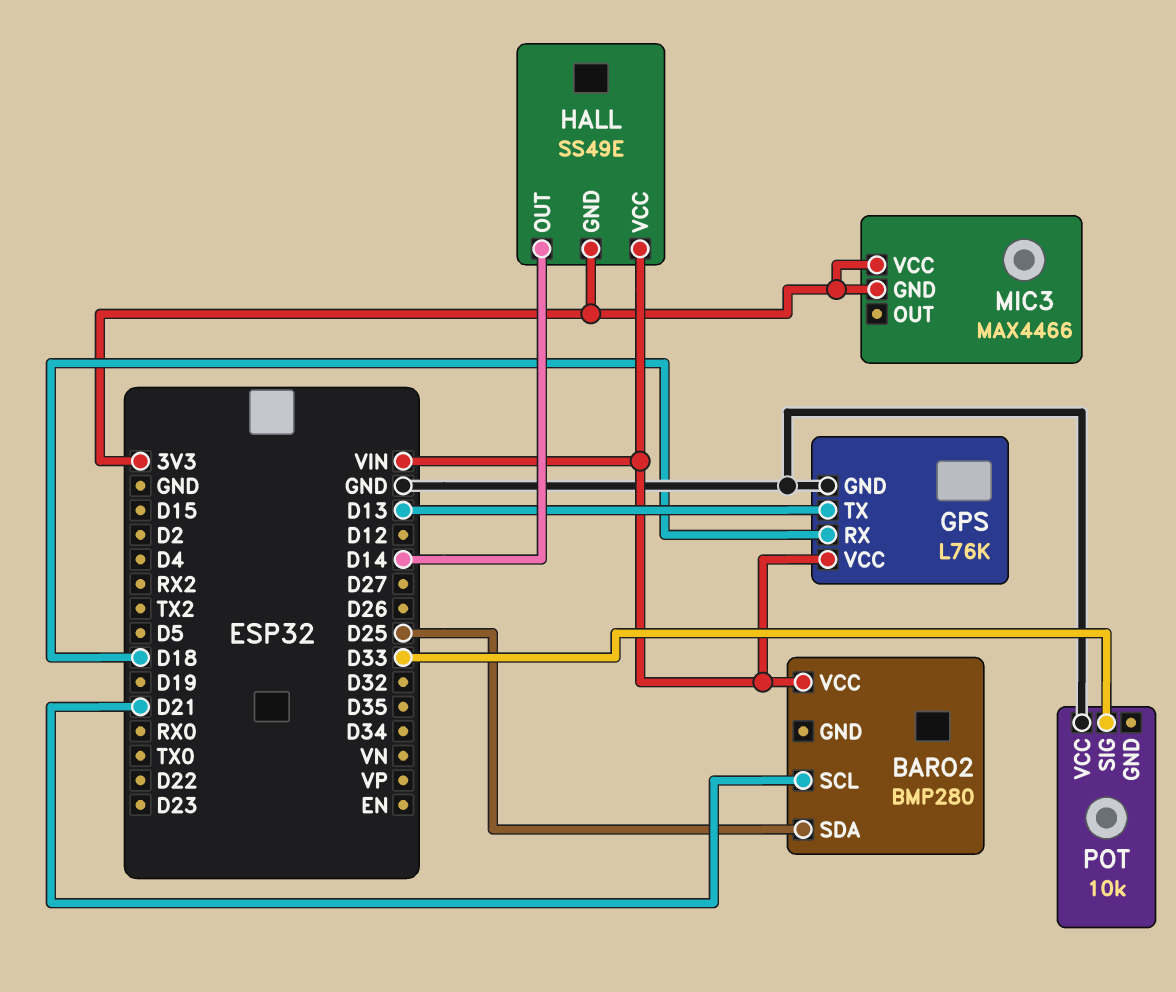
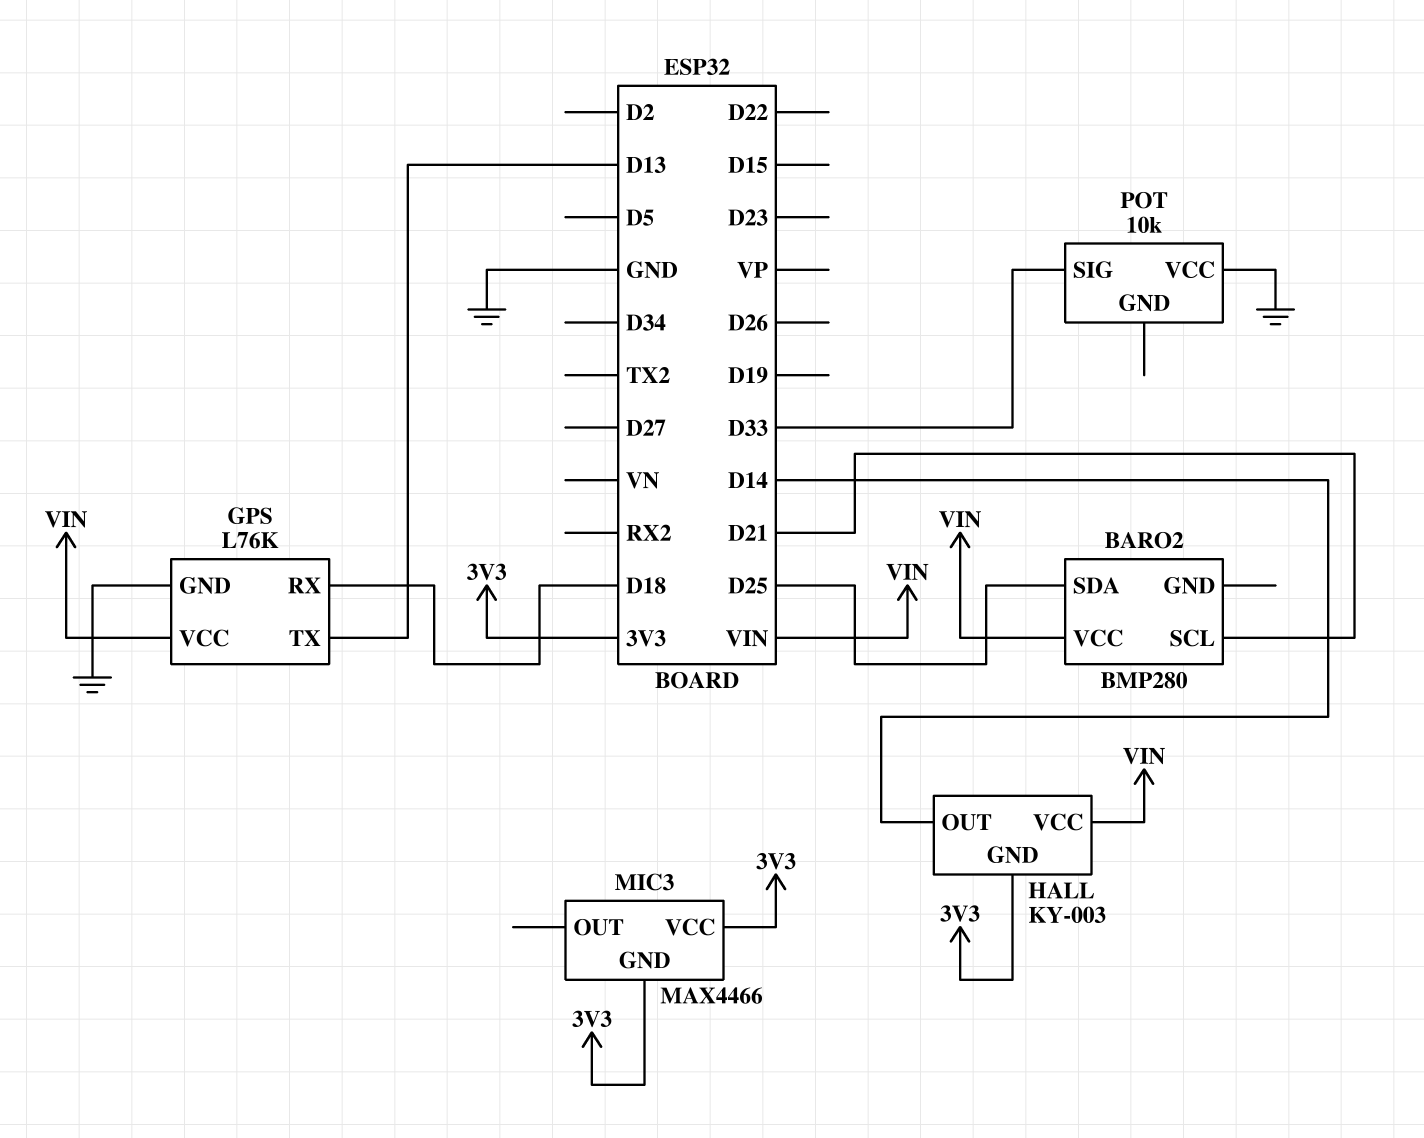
HALL: SS49E -> KY-003

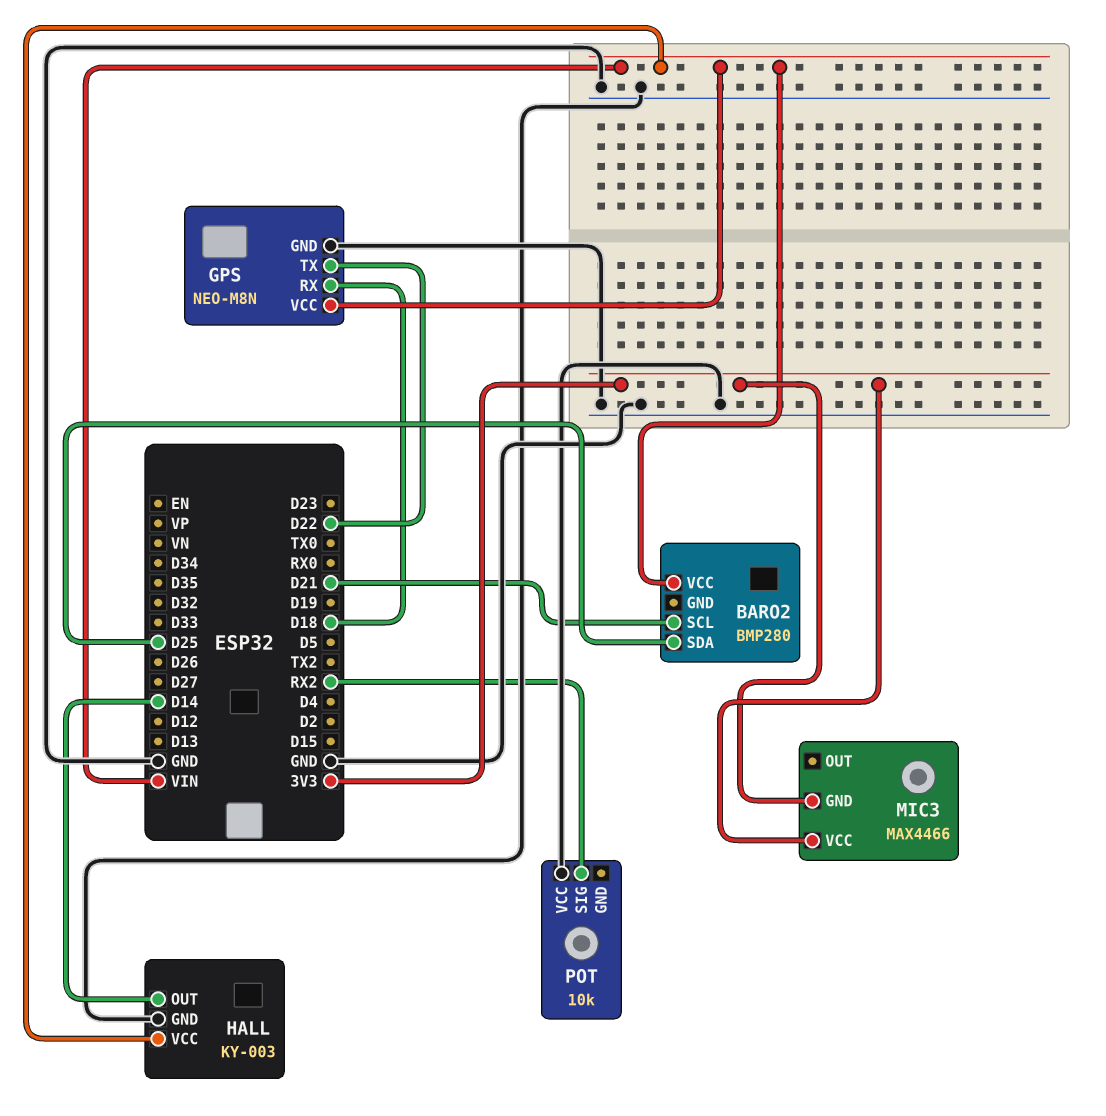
GPS: L76K -> NEO-M8N
GPS pin TX: D13 -> D22
HALL pin GND: 3V3 -> GND
POT pin SIG: D33 -> RX2

